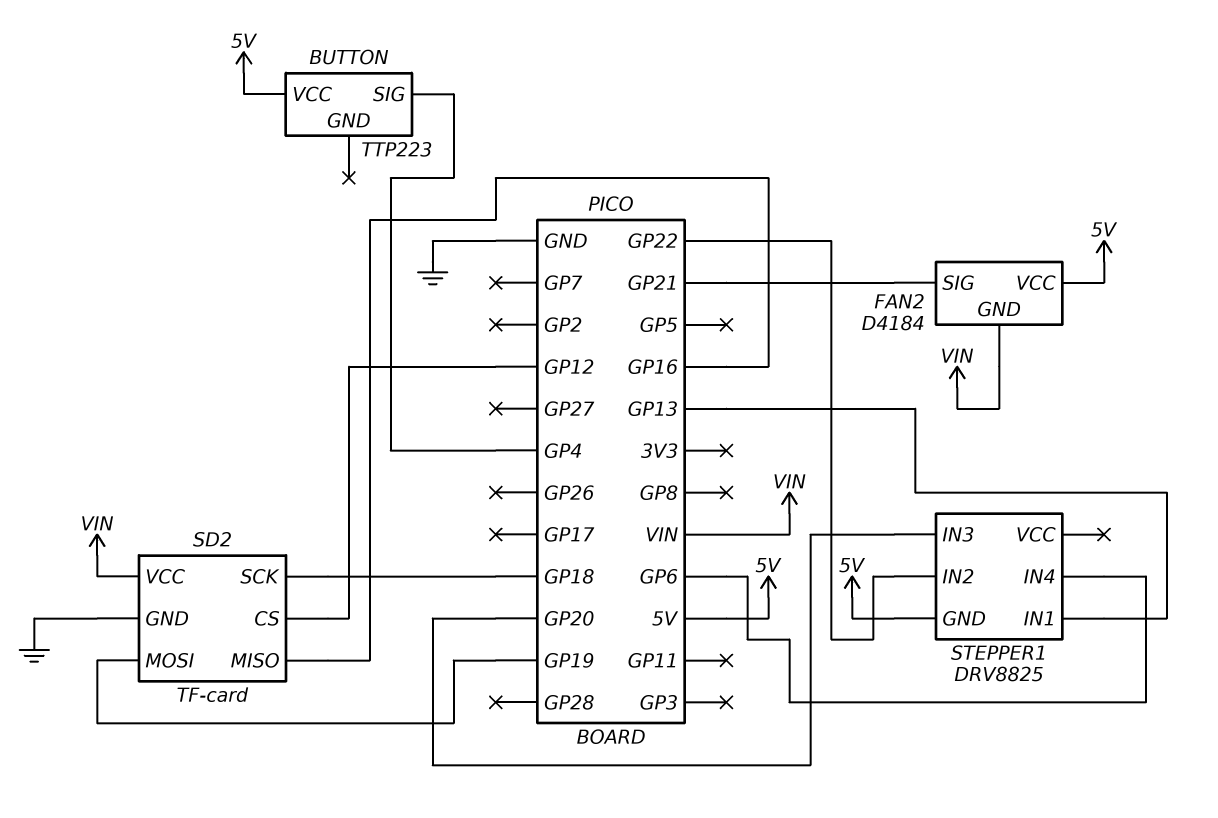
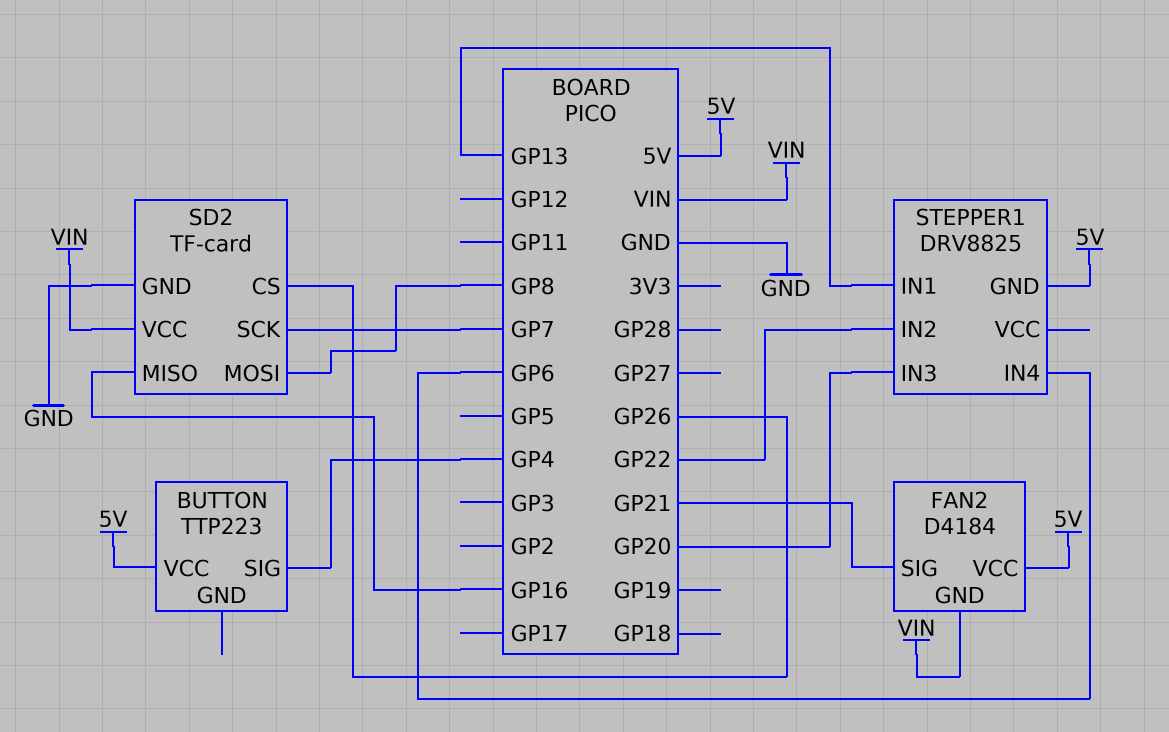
SD2 pin CS: GP12 -> GP26
SD2 pin MOSI: GP19 -> GP8
SD2 pin SCK: GP18 -> GP7

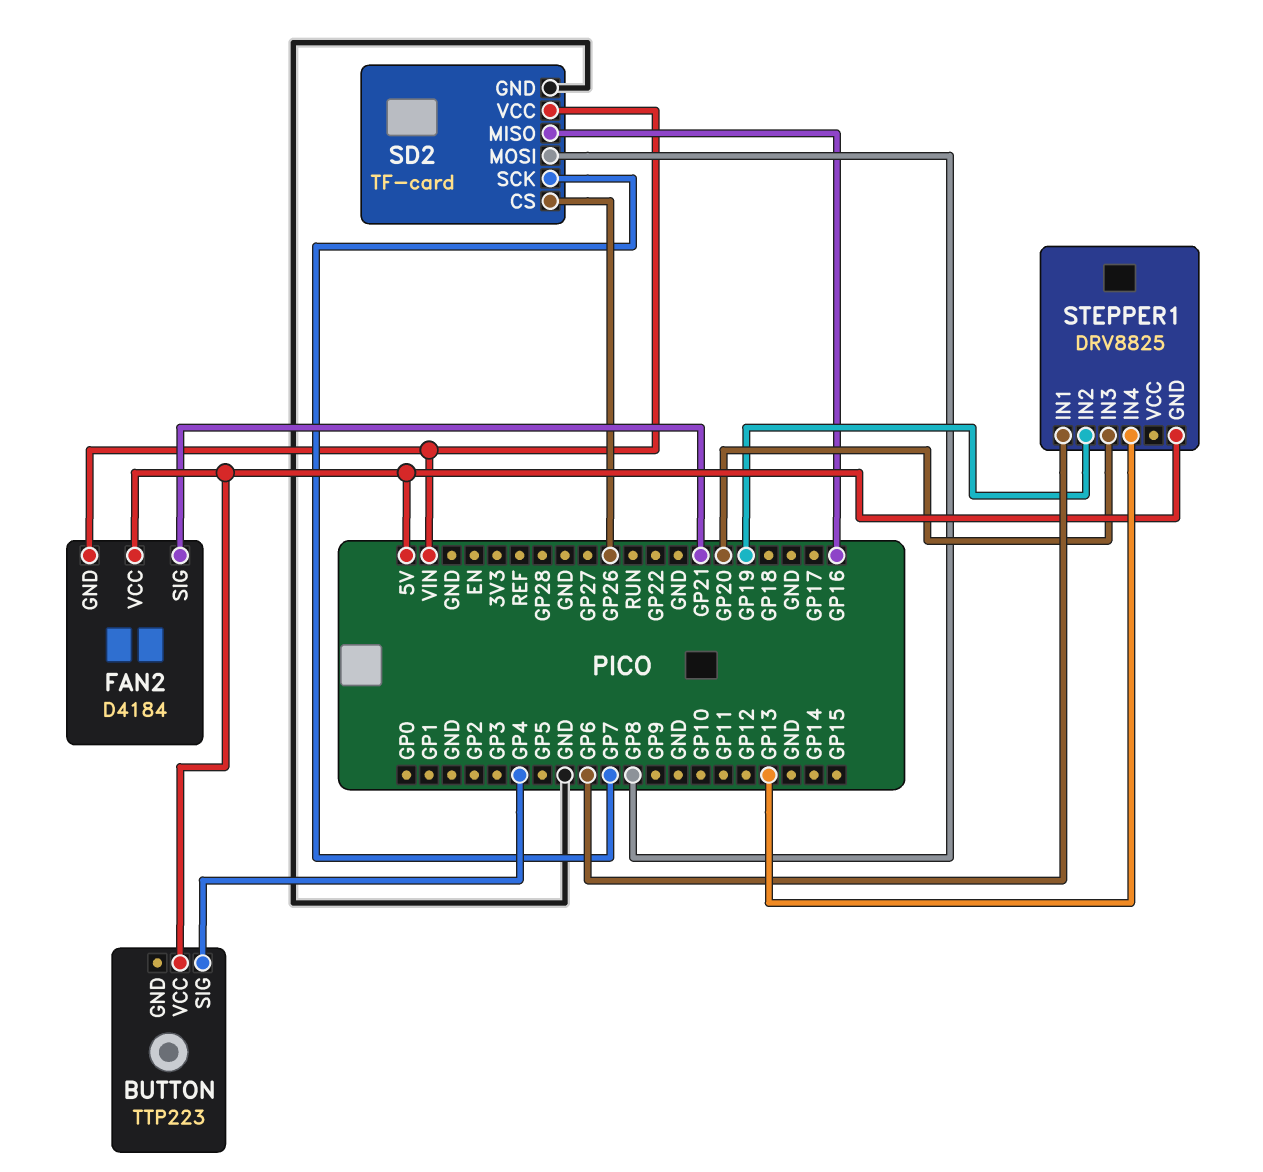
STEPPER1 pin IN1: GP13 -> GP6
STEPPER1 pin IN2: GP22 -> GP19
STEPPER1 pin IN4: GP6 -> GP13

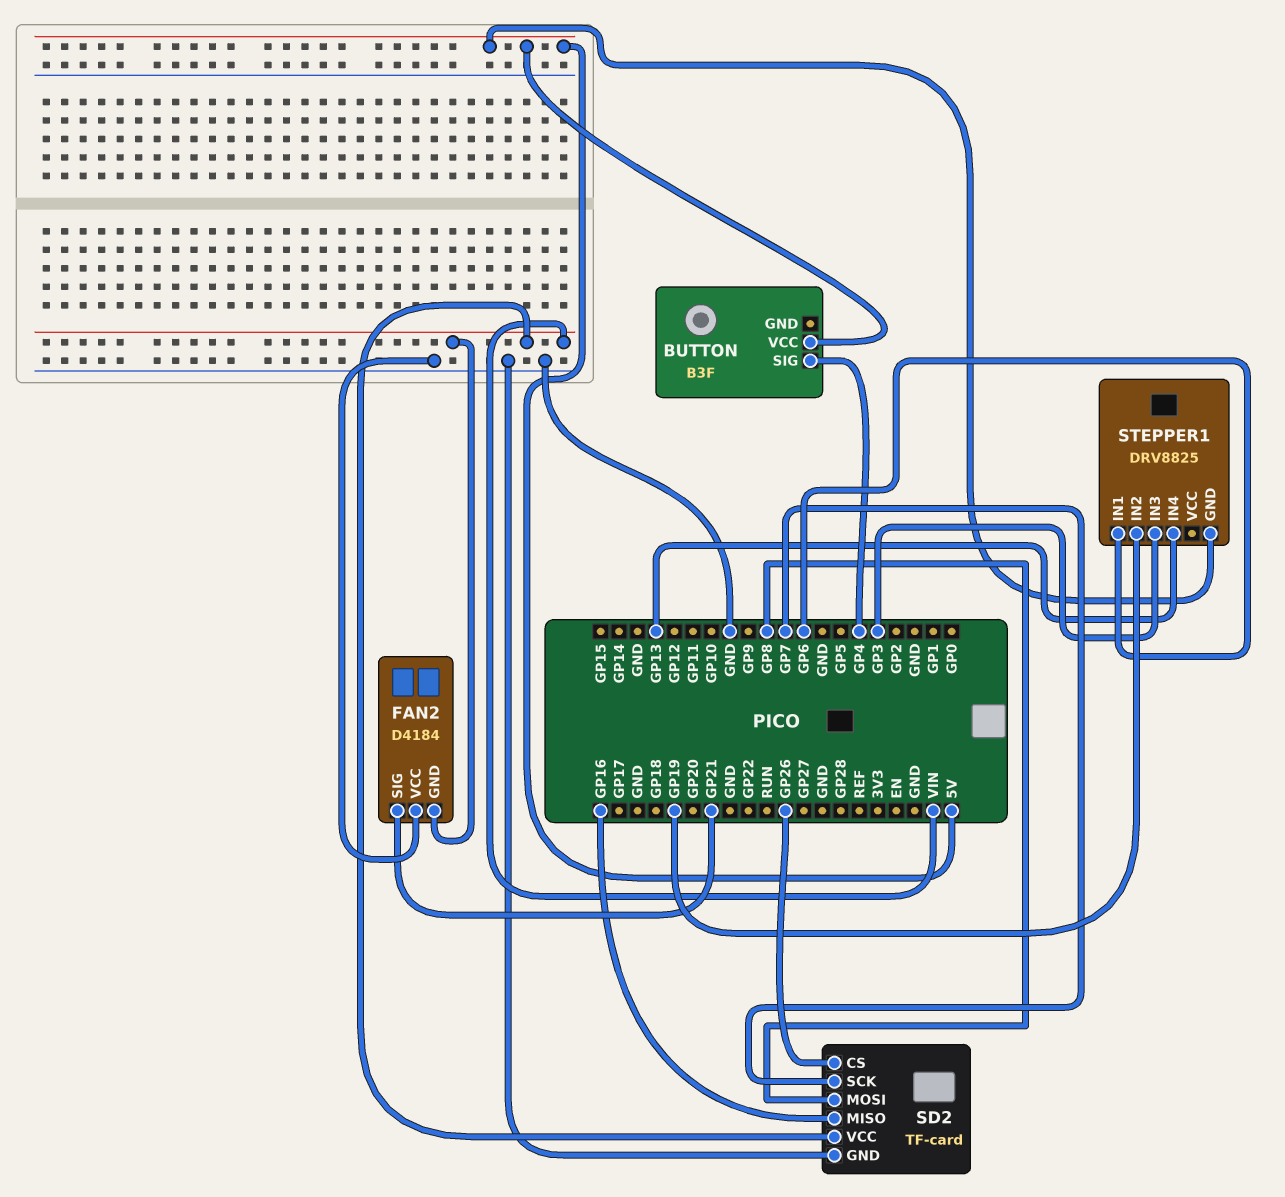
BUTTON: TTP223 -> B3F
FAN2 pin VCC: 5V -> GND
STEPPER1 pin IN3: GP20 -> GP3

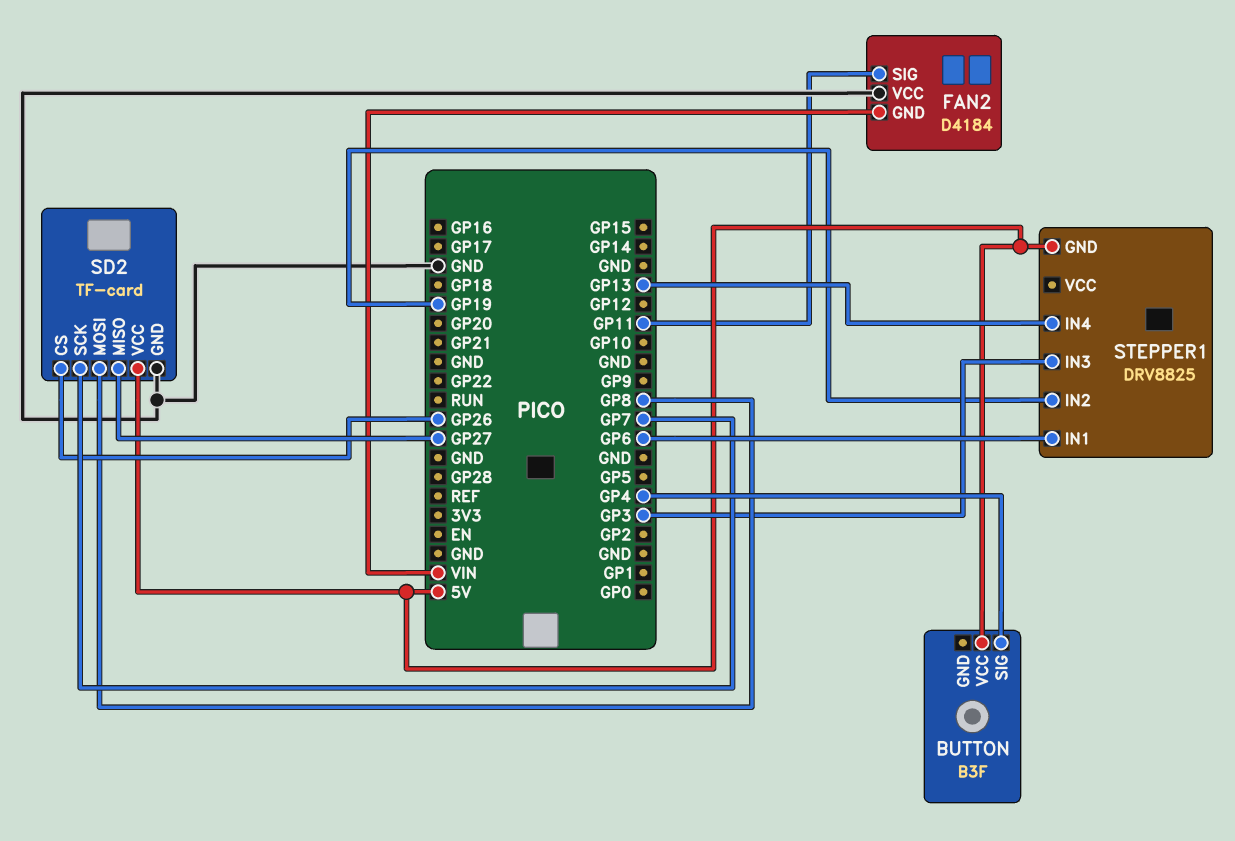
FAN2 pin SIG: GP21 -> GP11
SD2 pin MISO: GP16 -> GP27
SD2 pin VCC: VIN -> 5V

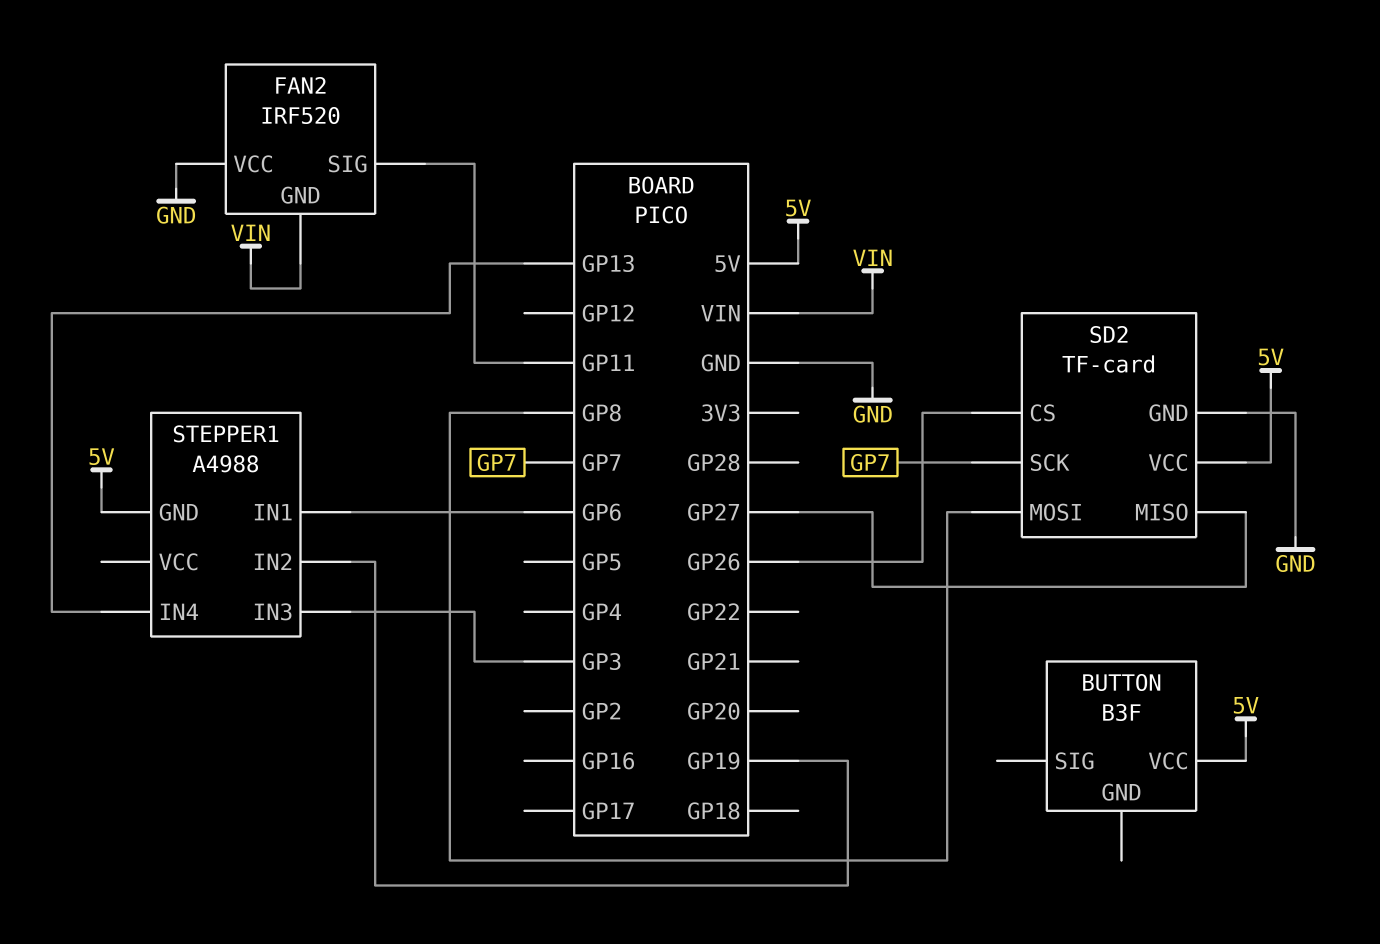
BUTTON pin SIG: GP4 -> none
FAN2: D4184 -> IRF520
STEPPER1: DRV8825 -> A4988

